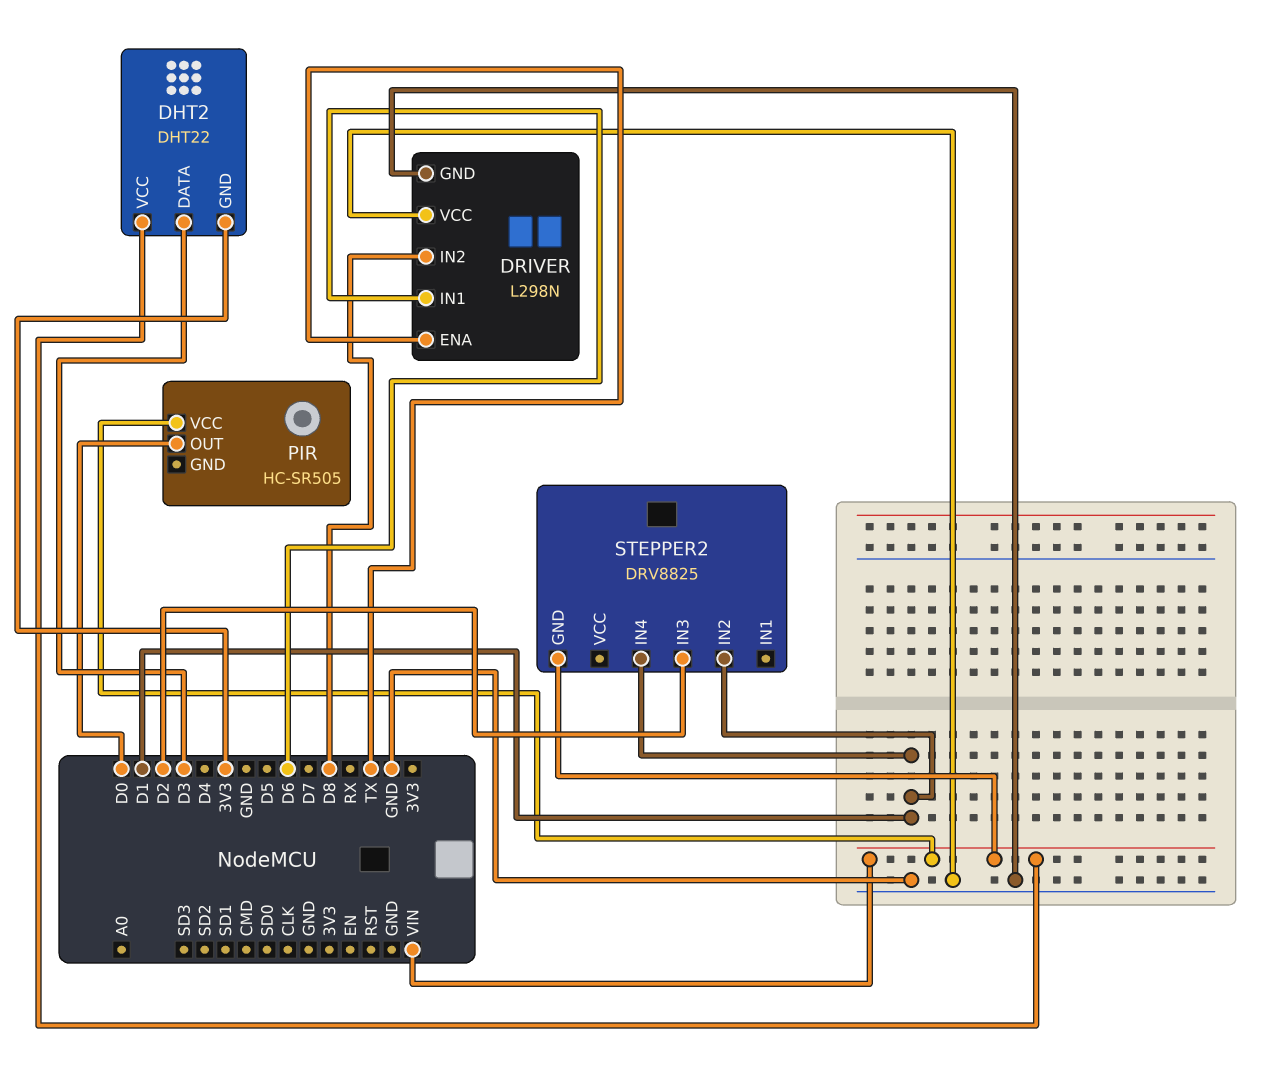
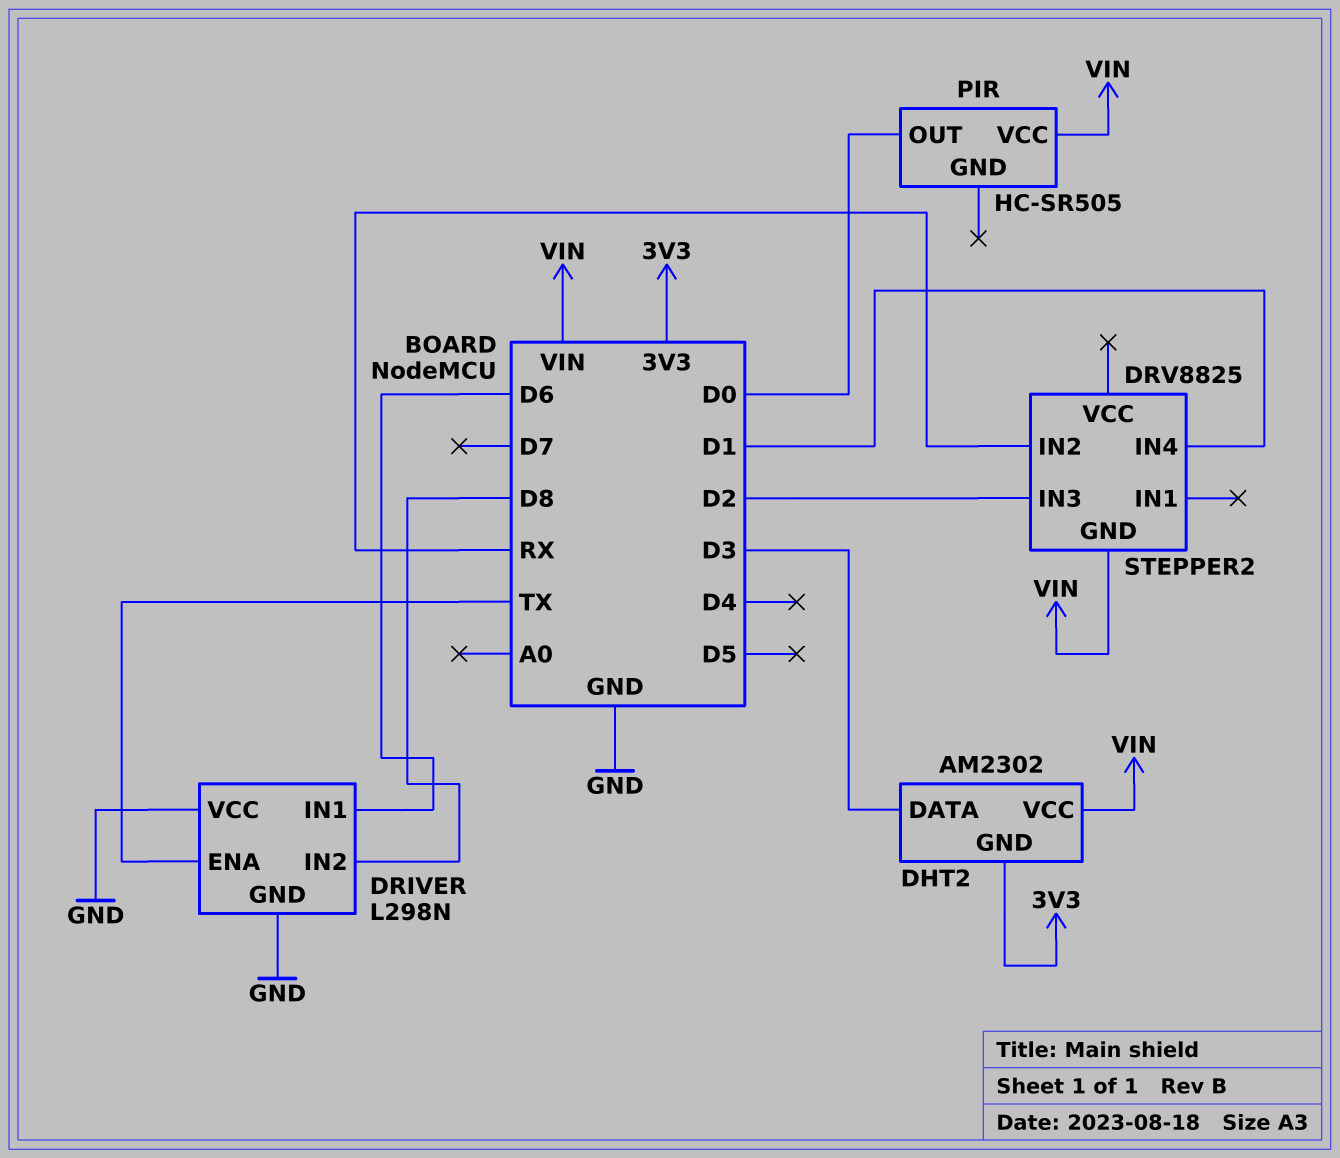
DHT2: DHT22 -> AM2302
STEPPER2 pin IN2: D1 -> RX

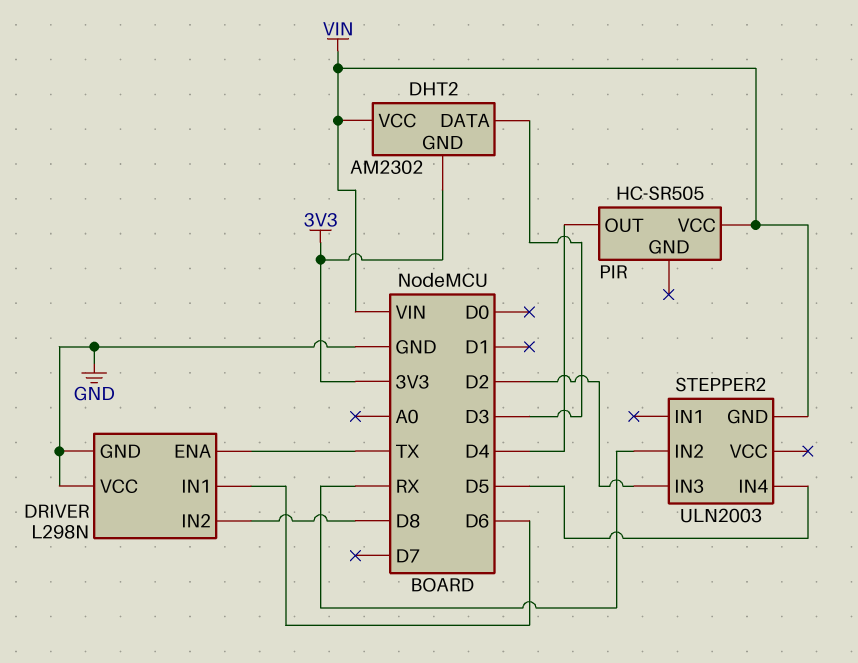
PIR pin OUT: D0 -> D4
STEPPER2: DRV8825 -> ULN2003
STEPPER2 pin IN4: D1 -> D5

